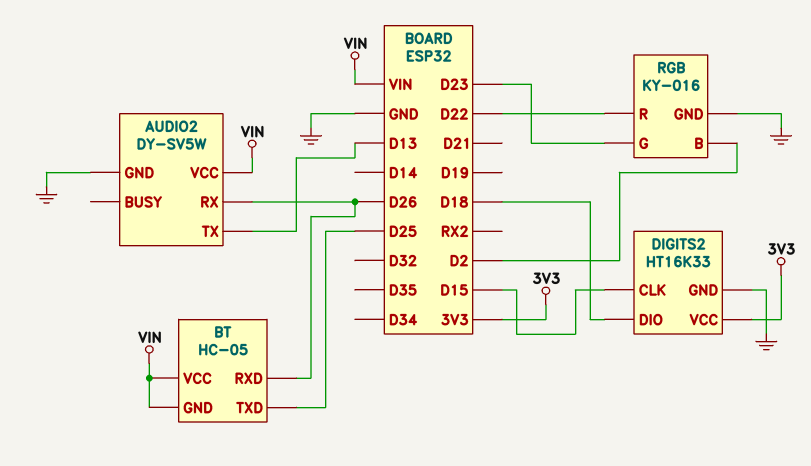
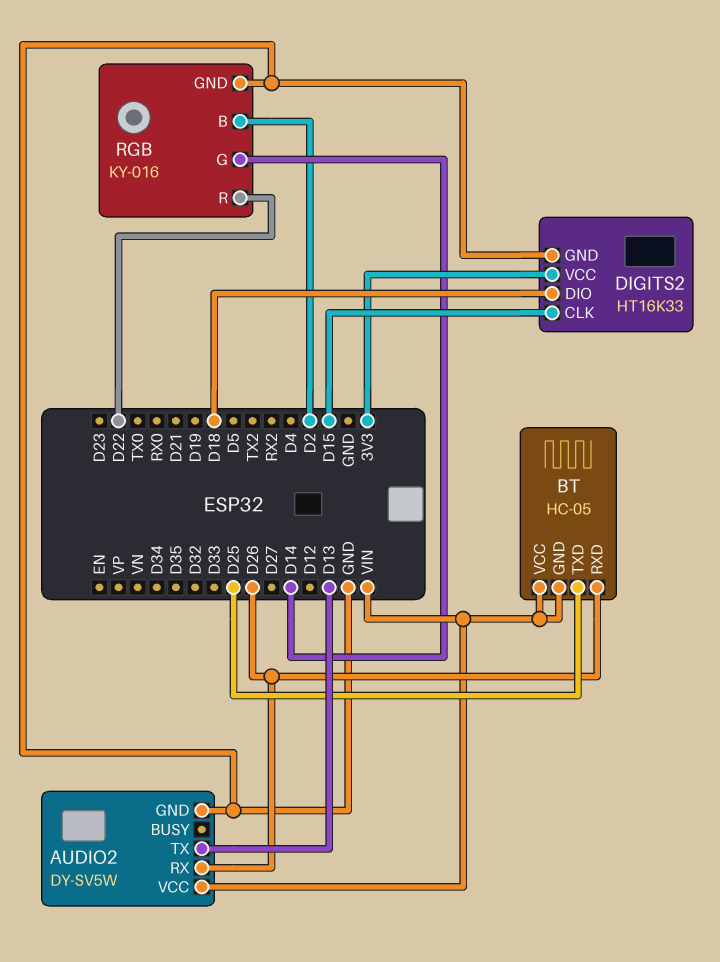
RGB pin G: D23 -> D14

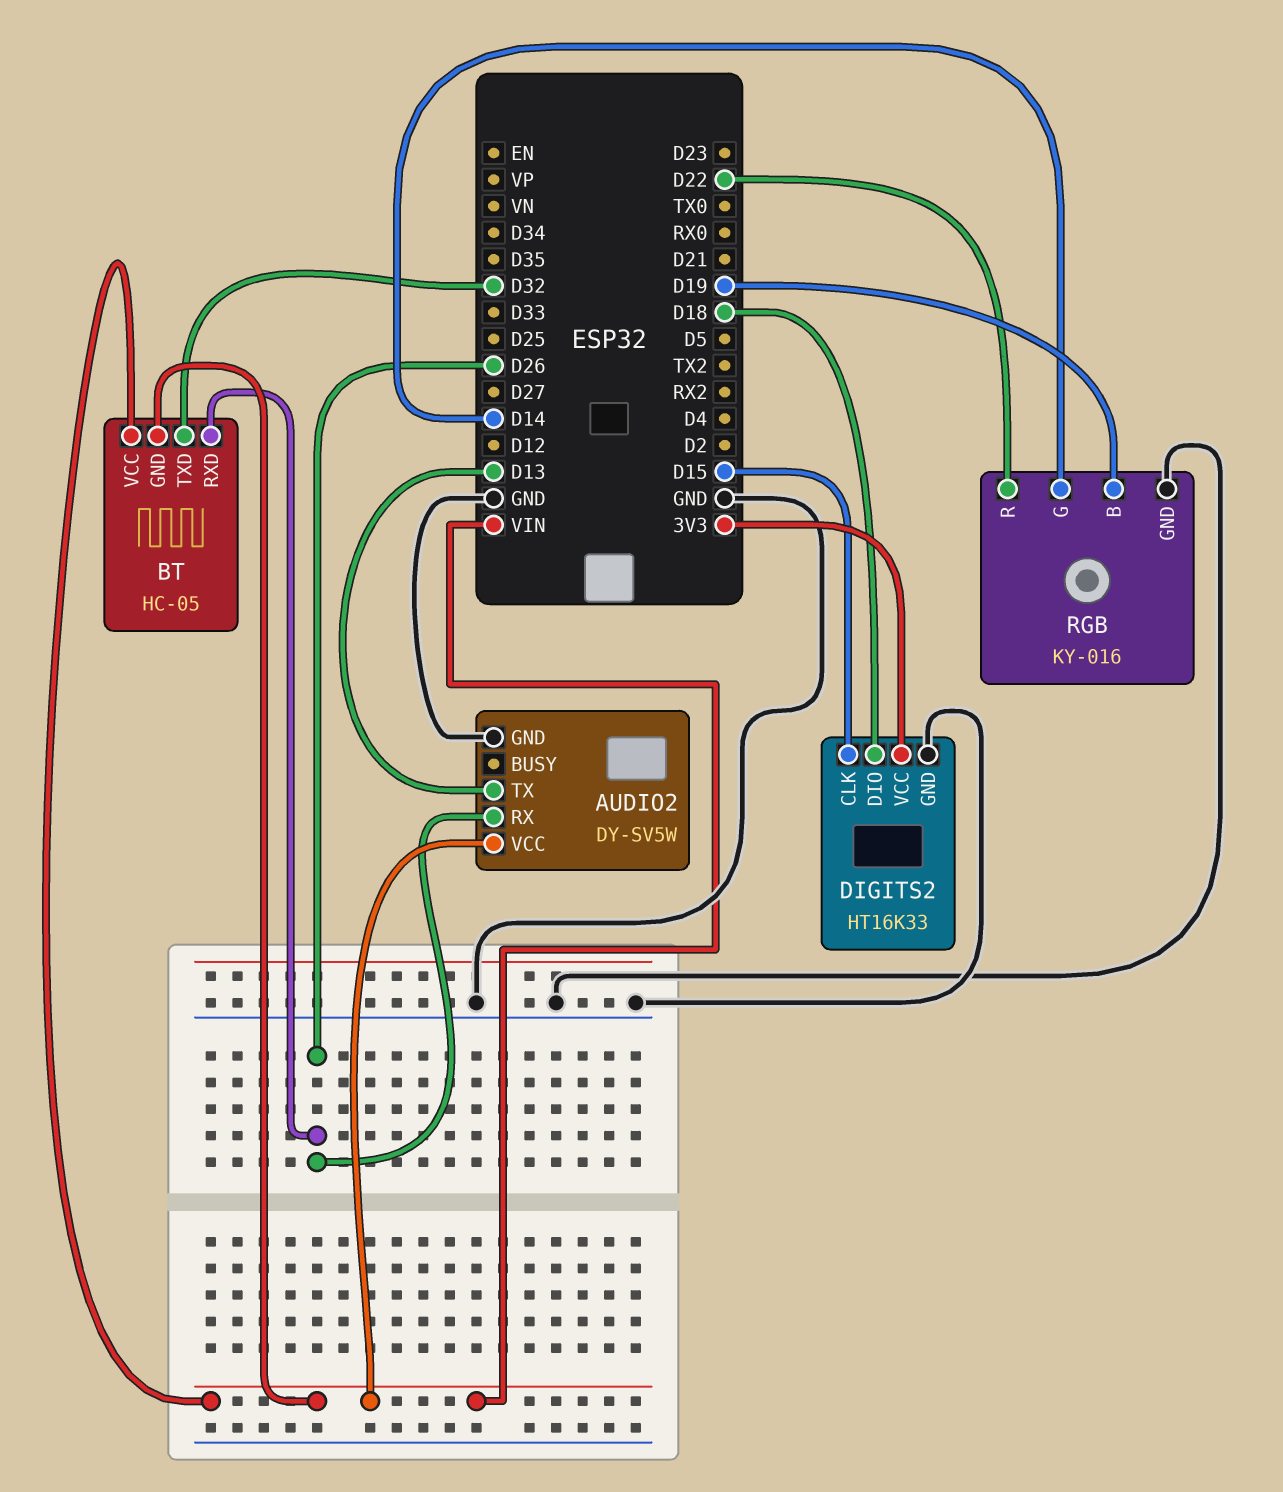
BT pin TXD: D25 -> D32
RGB pin B: D2 -> D19

